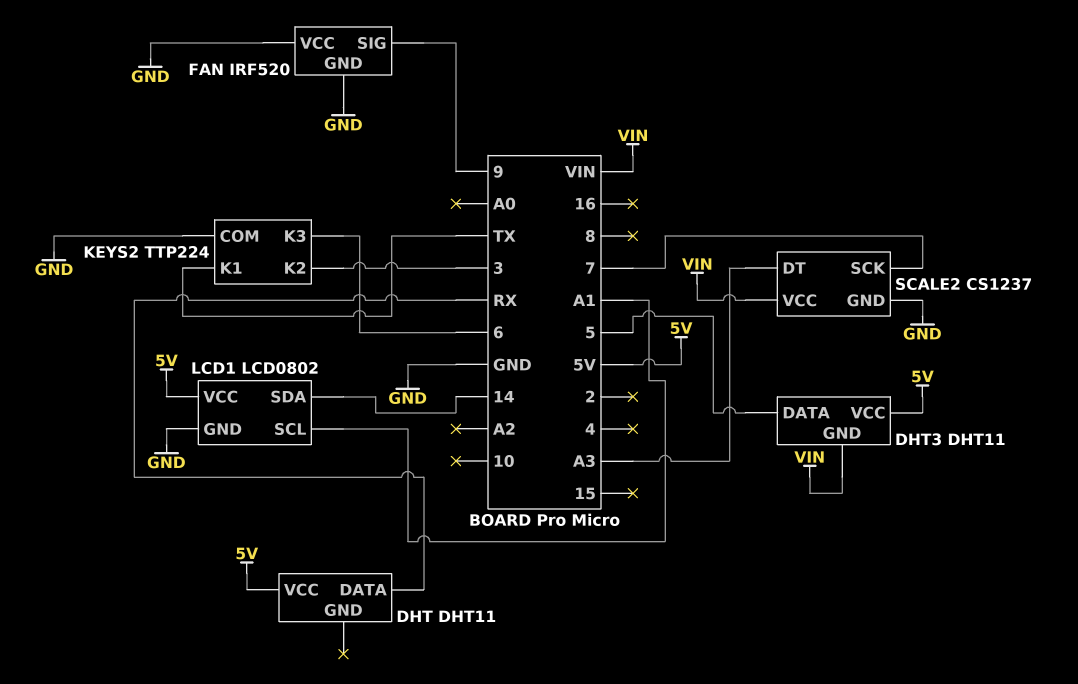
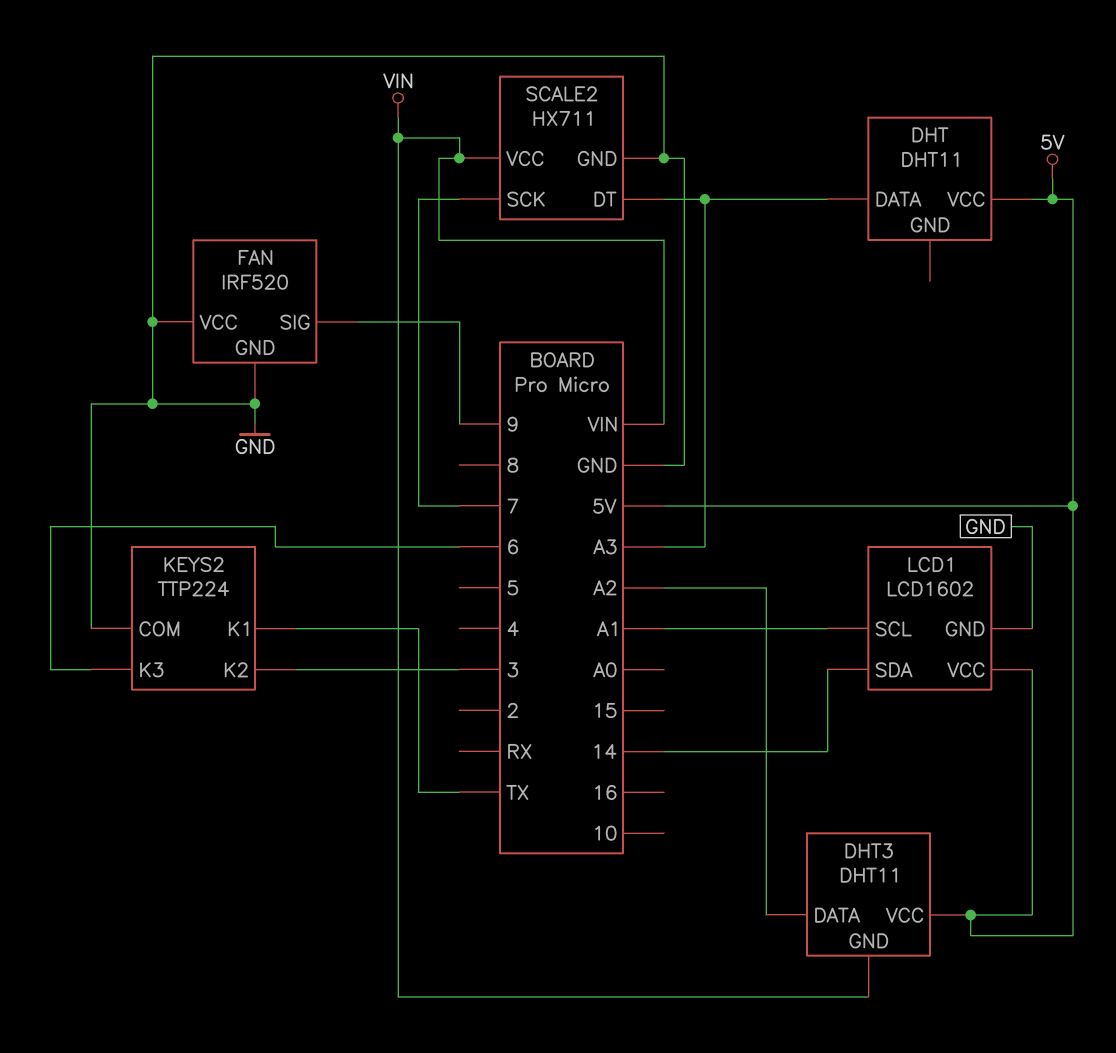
DHT pin DATA: RX -> A3
DHT3 pin DATA: 5 -> A2
LCD1: LCD0802 -> LCD1602
SCALE2: CS1237 -> HX711

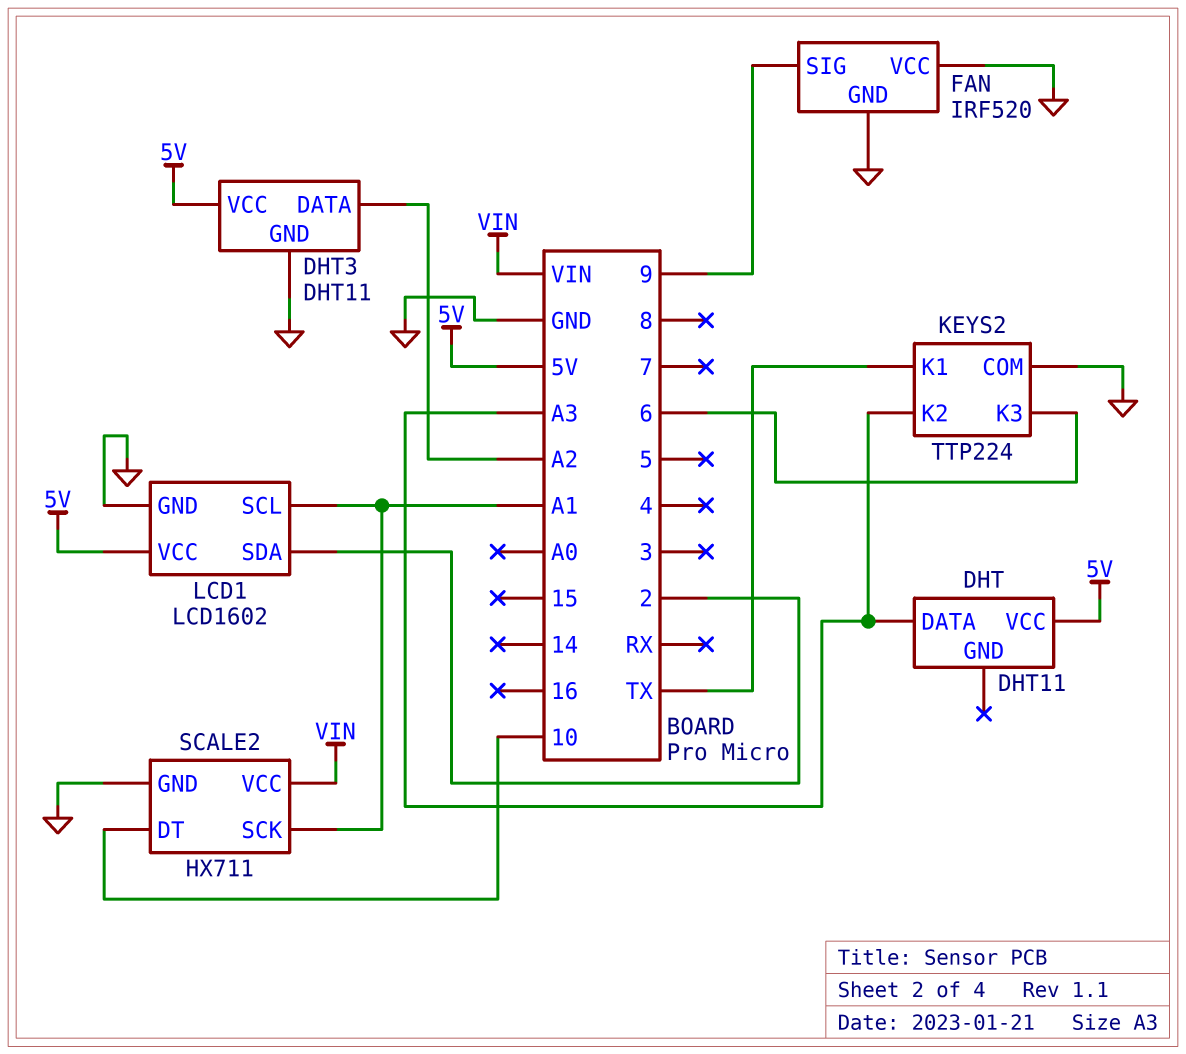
DHT3 pin GND: VIN -> GND
KEYS2 pin K2: 3 -> A3
LCD1 pin SDA: 14 -> 2
SCALE2 pin DT: A3 -> 10
SCALE2 pin SCK: 7 -> A1

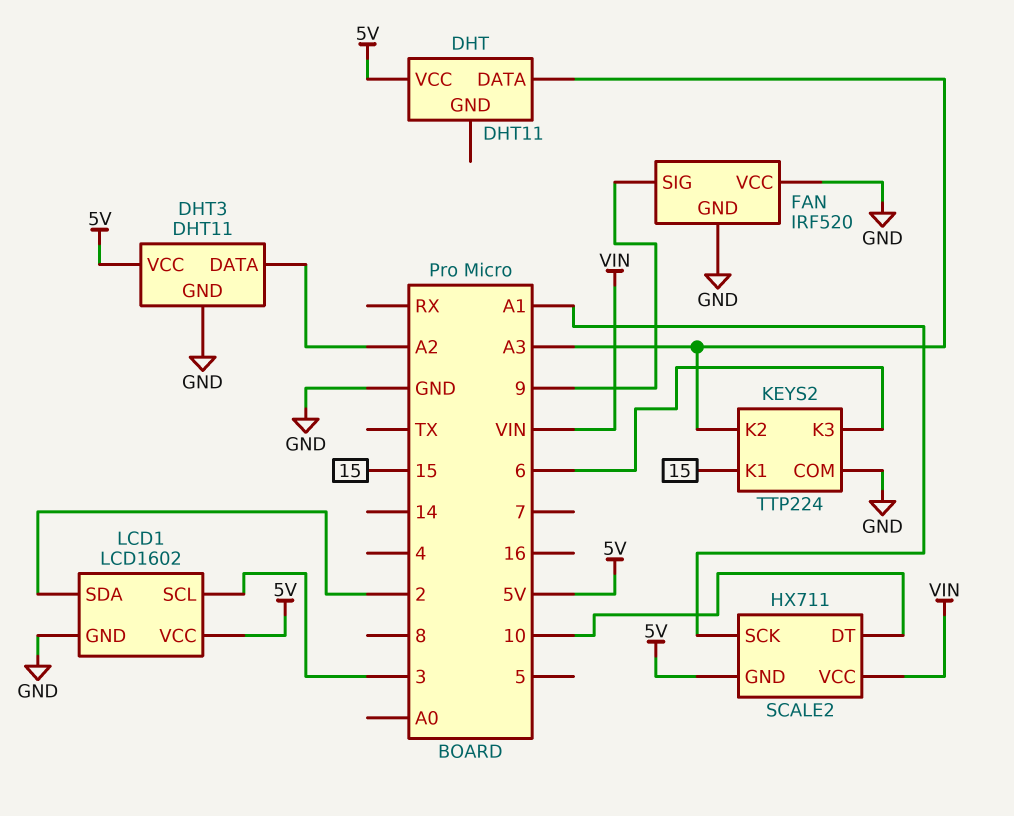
KEYS2 pin K1: TX -> 15
LCD1 pin SCL: A1 -> 3
SCALE2 pin GND: GND -> 5V

